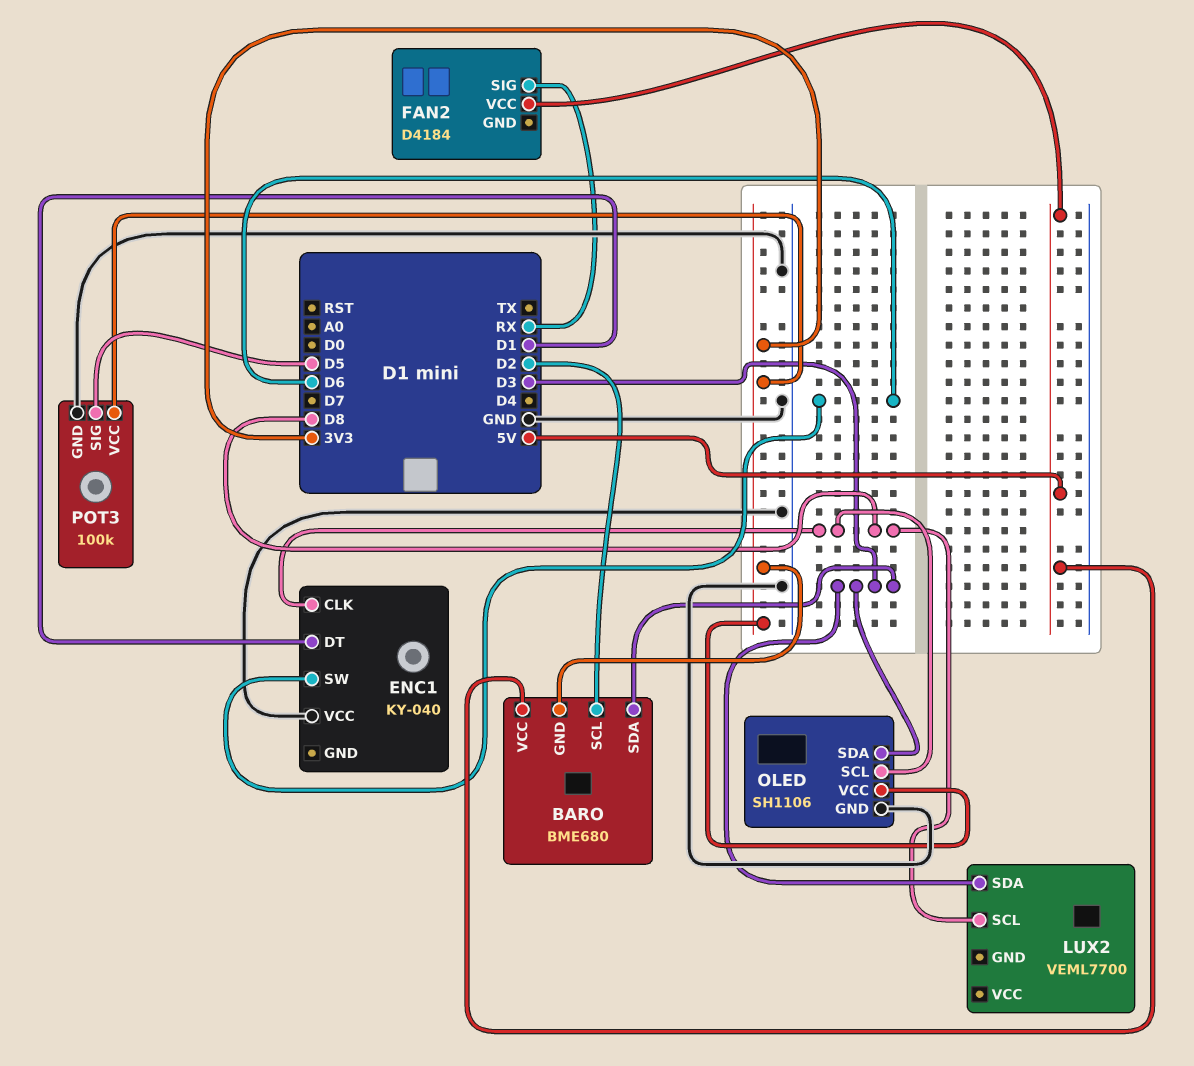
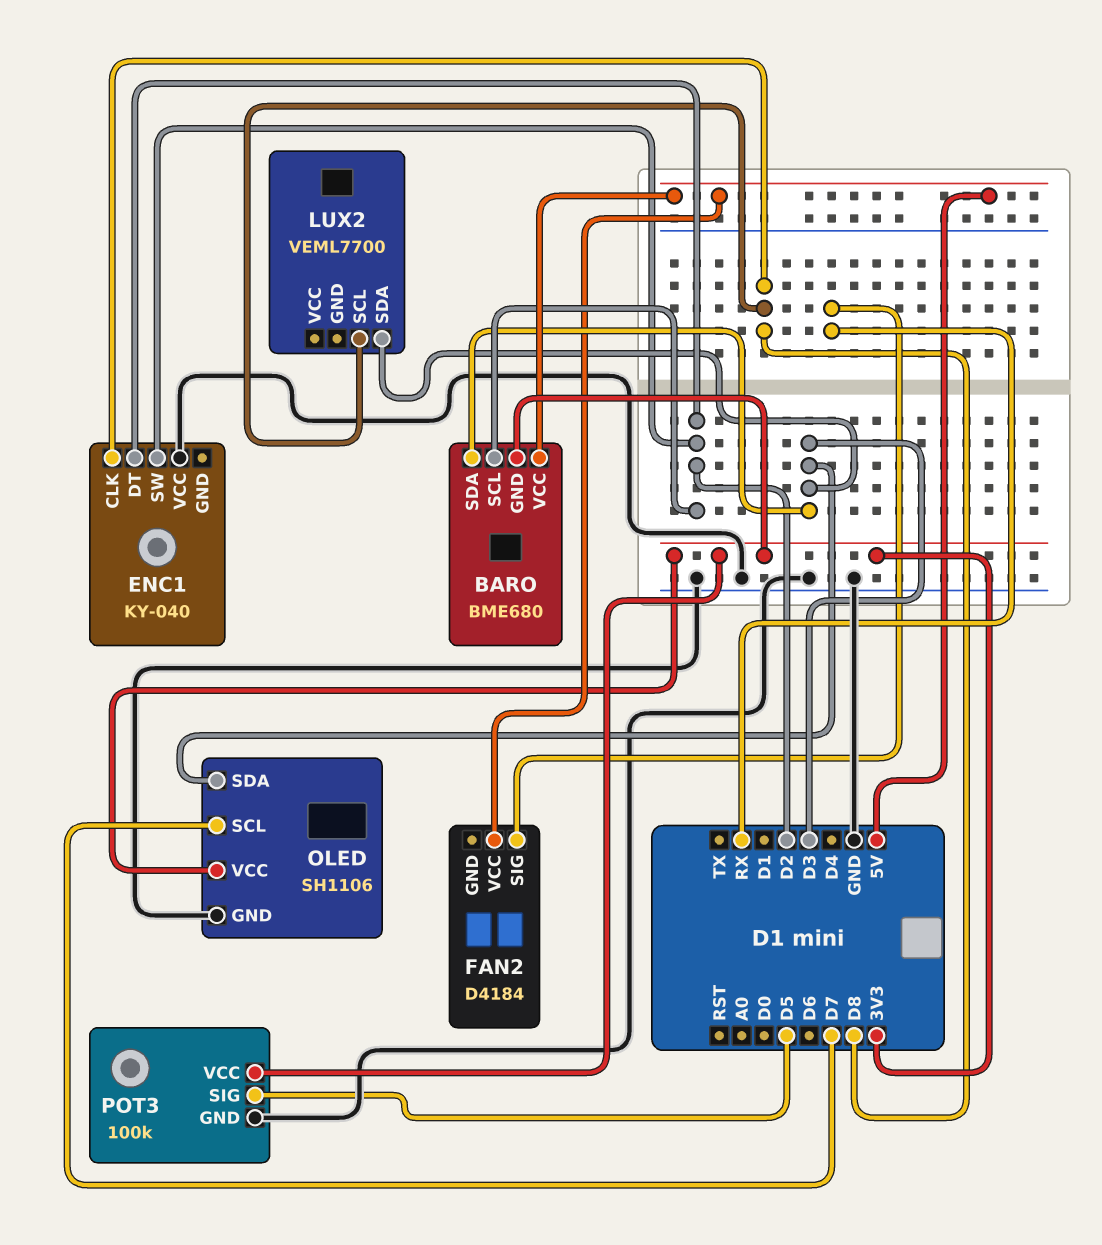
ENC1 pin DT: D1 -> D2
ENC1 pin SW: D6 -> D2
OLED pin SCL: D8 -> D7

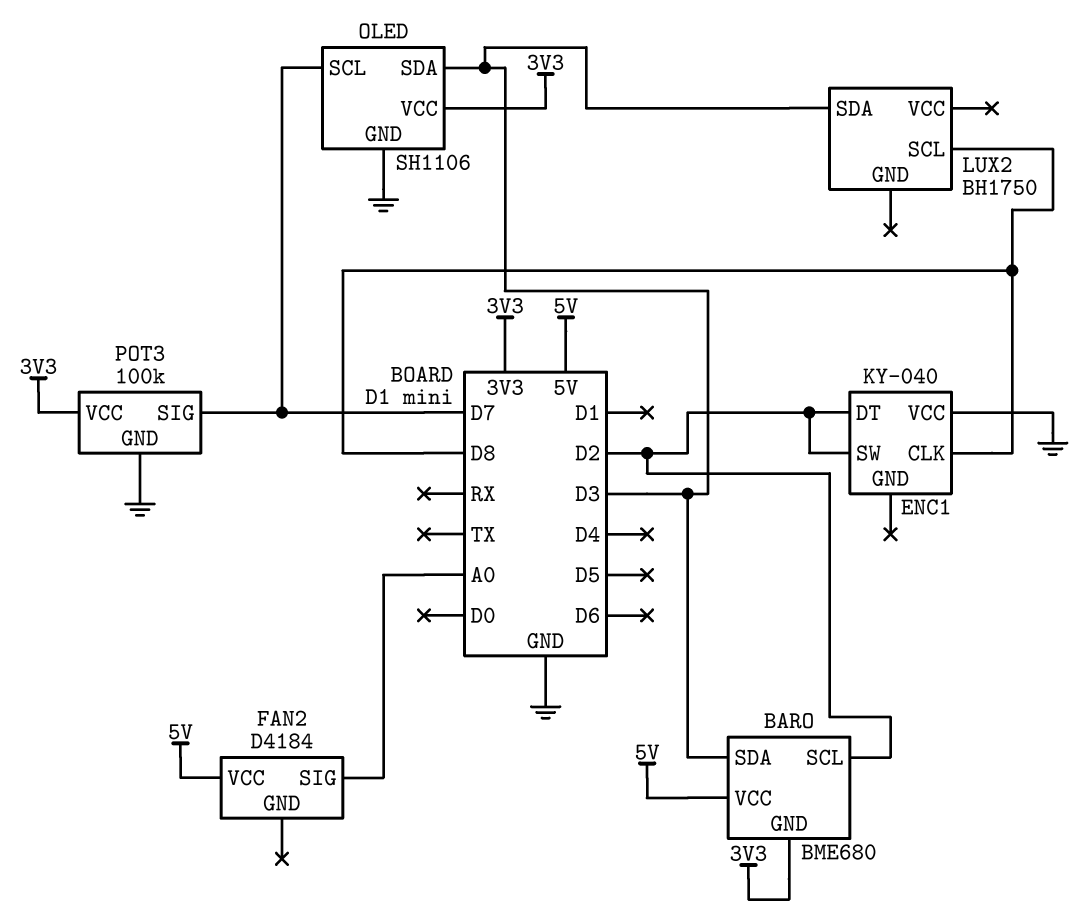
FAN2 pin SIG: RX -> A0
LUX2: VEML7700 -> BH1750
POT3 pin SIG: D5 -> D7

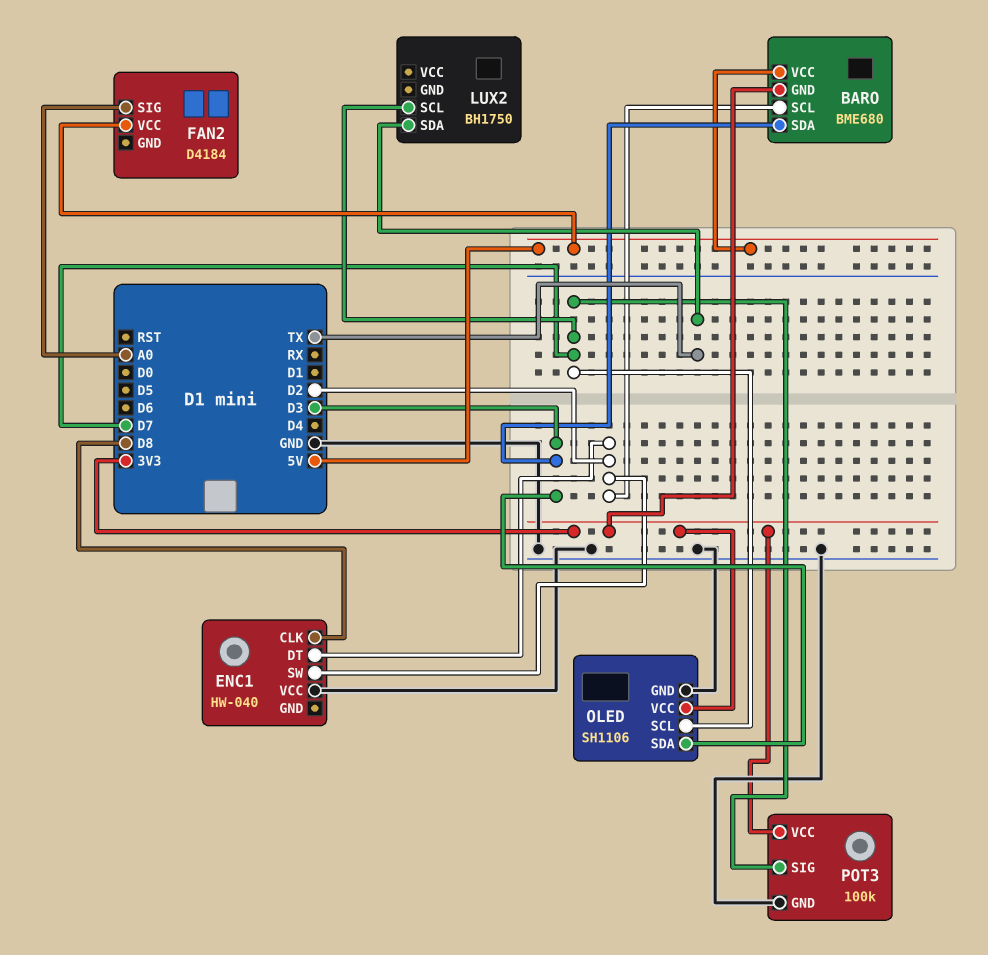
ENC1: KY-040 -> HW-040
LUX2 pin SCL: D8 -> D7
LUX2 pin SDA: D3 -> TX

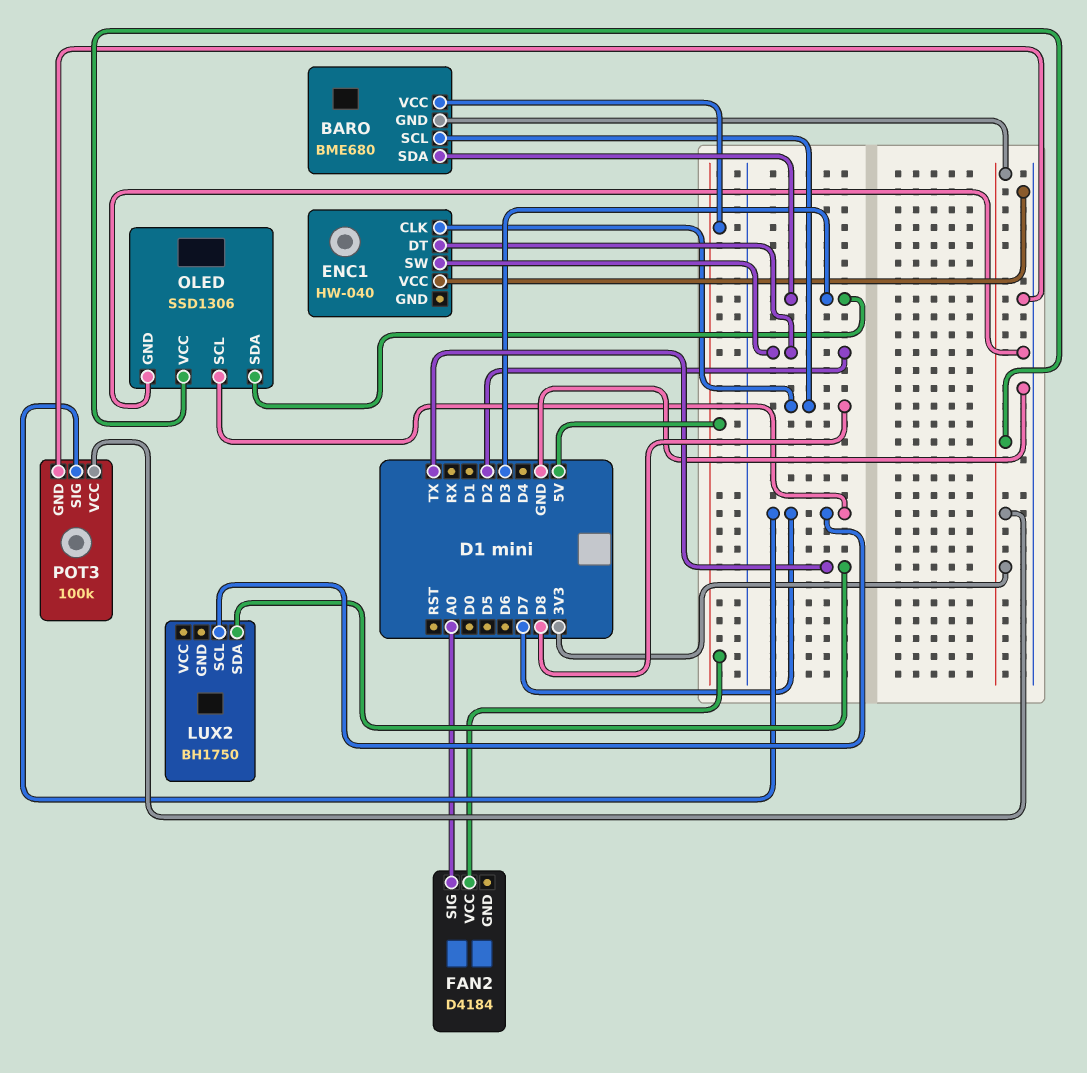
BARO pin SCL: D2 -> D8
OLED: SH1106 -> SSD1306

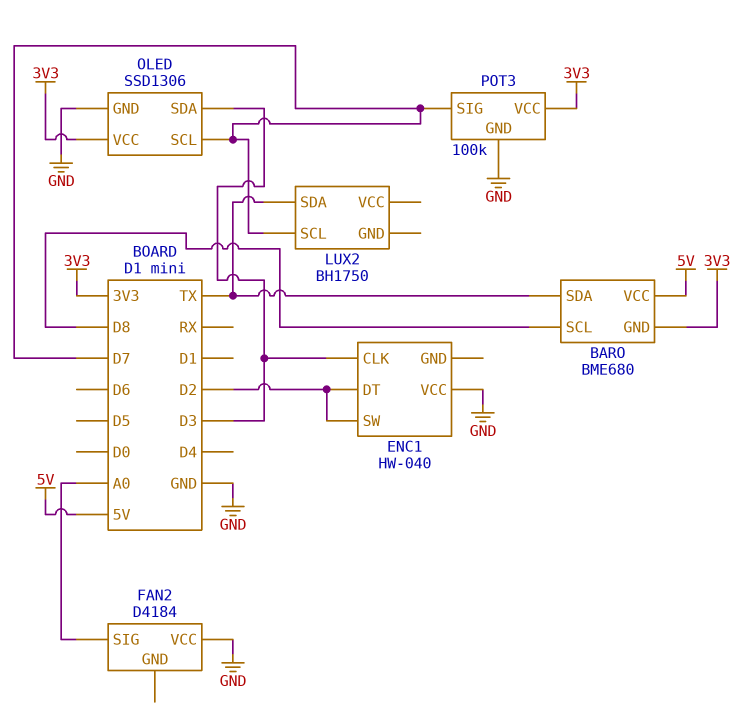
BARO pin SDA: D3 -> TX
ENC1 pin CLK: D8 -> D3
FAN2 pin VCC: 5V -> GND

